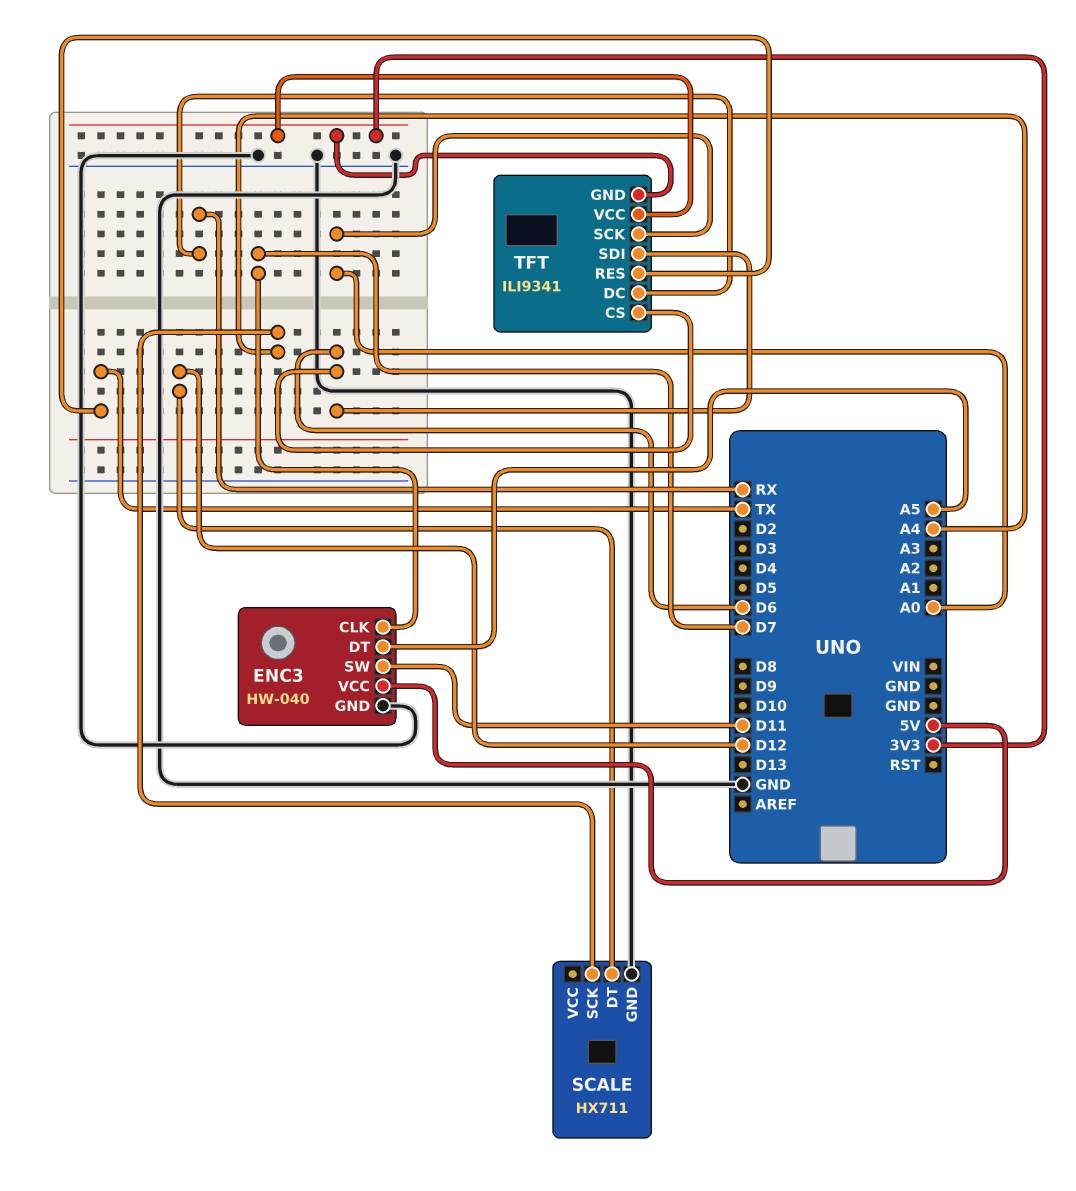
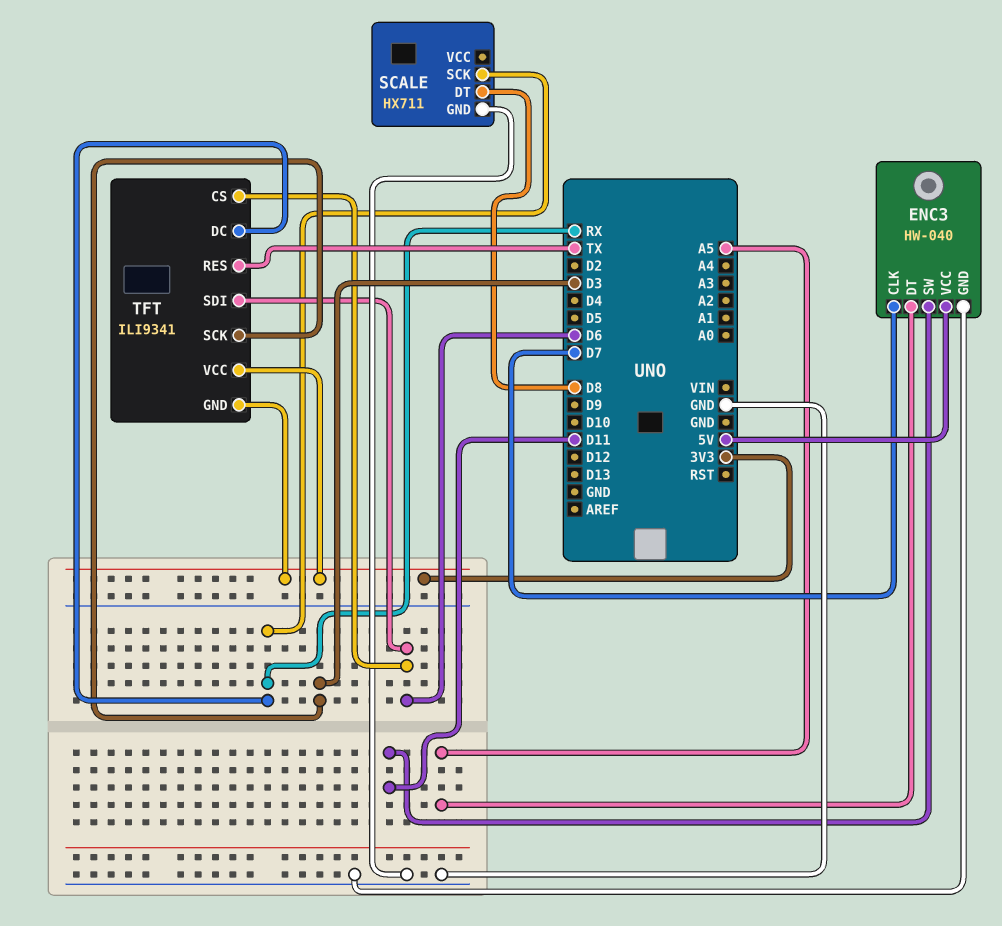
SCALE pin DT: D12 -> D8
SCALE pin SCK: A4 -> RX
TFT pin SCK: A0 -> D3

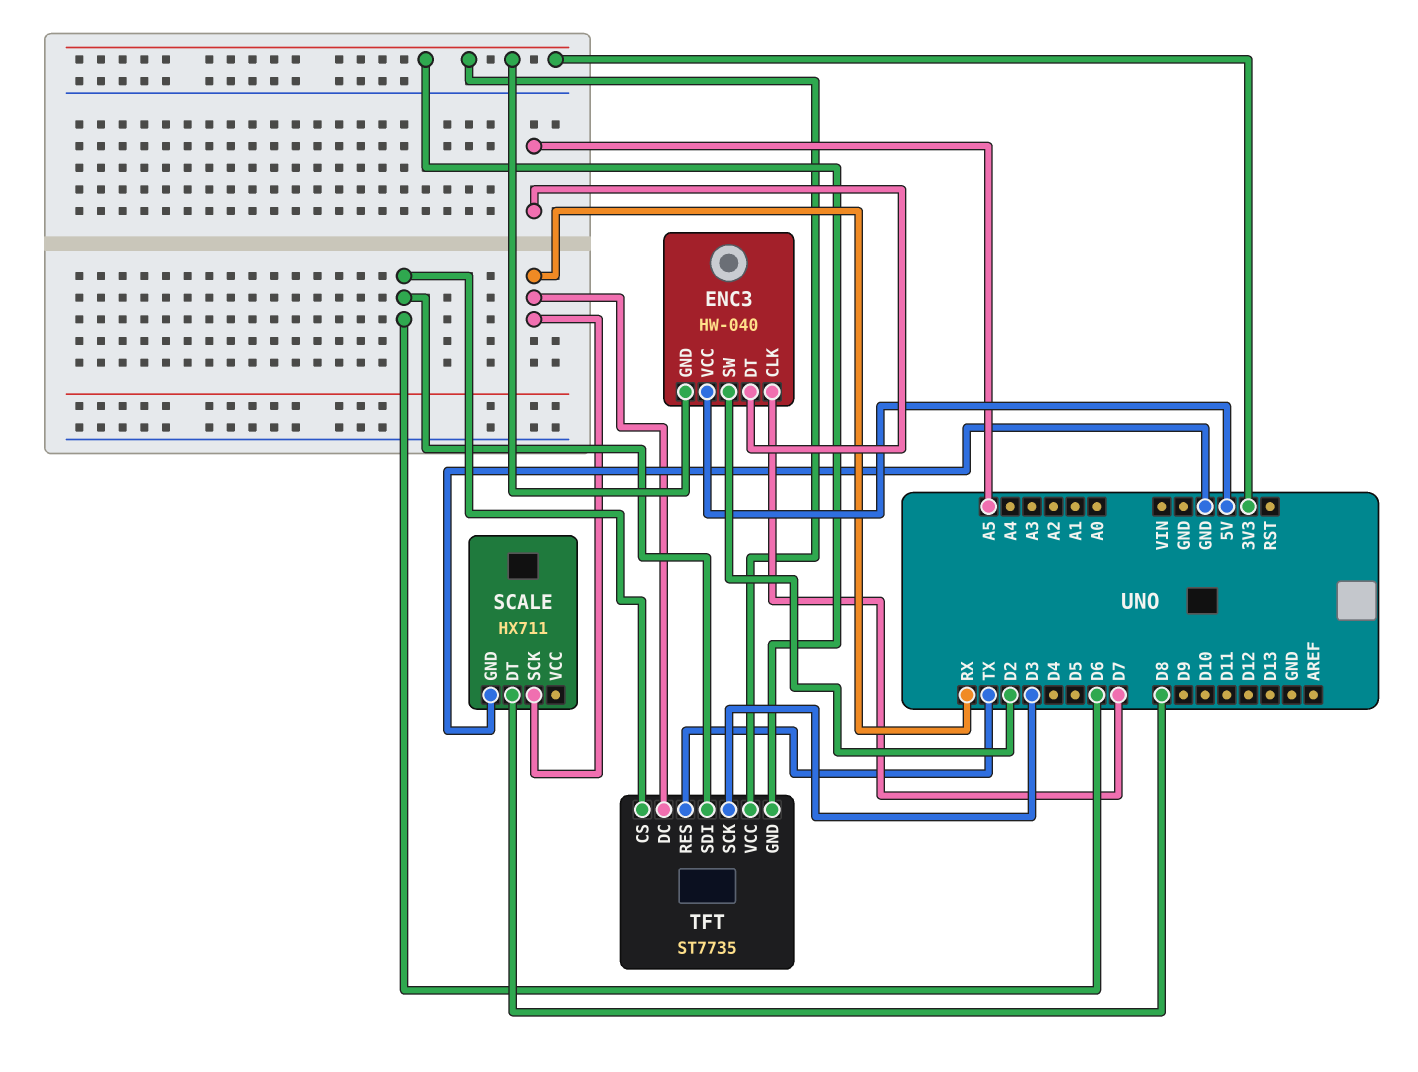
ENC3 pin GND: GND -> 3V3
ENC3 pin SW: D11 -> D2
TFT: ILI9341 -> ST7735

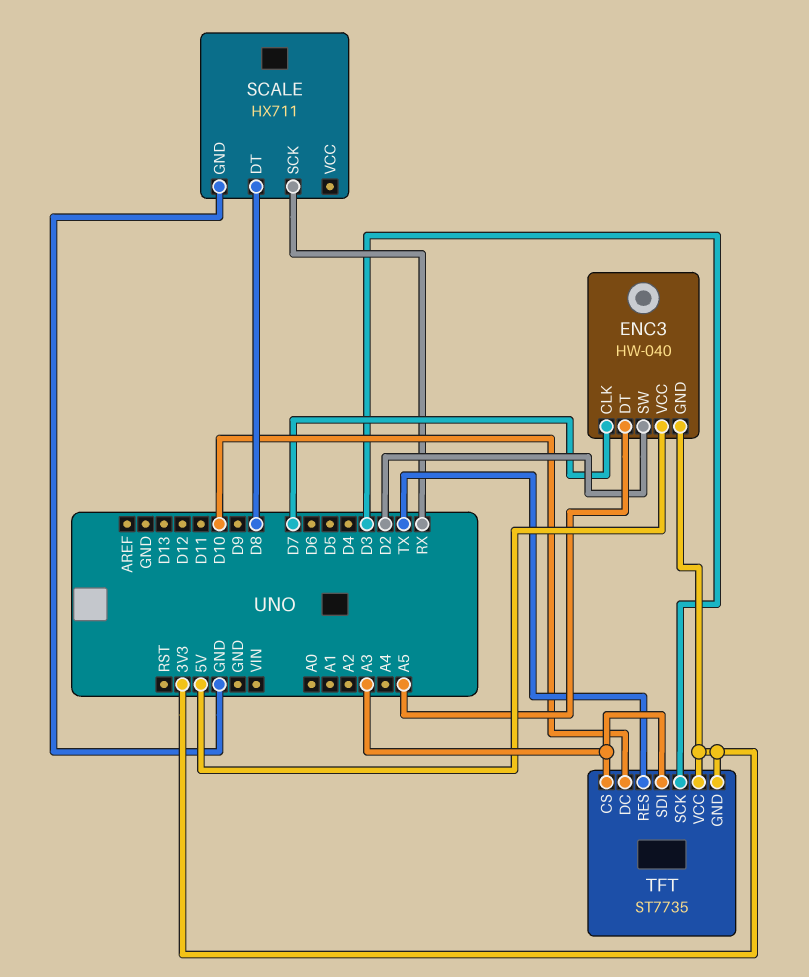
TFT pin CS: D6 -> A3
TFT pin DC: RX -> D10
TFT pin SDI: D6 -> A3

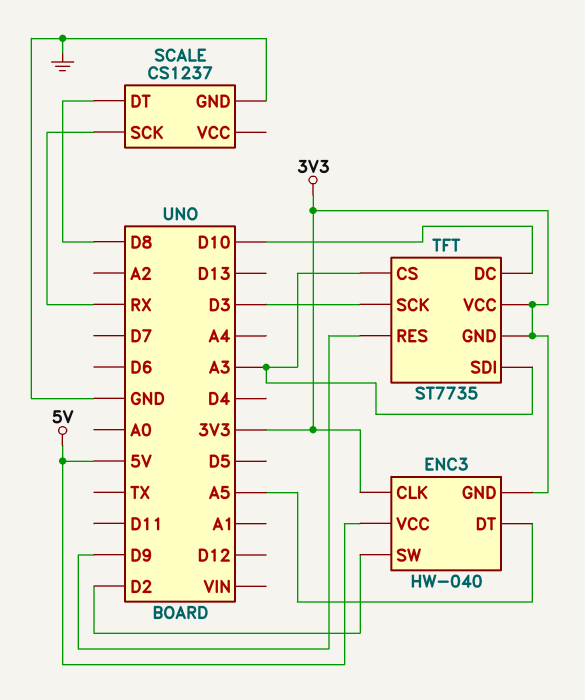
ENC3 pin CLK: D7 -> 3V3
SCALE: HX711 -> CS1237
TFT pin RES: TX -> D9

